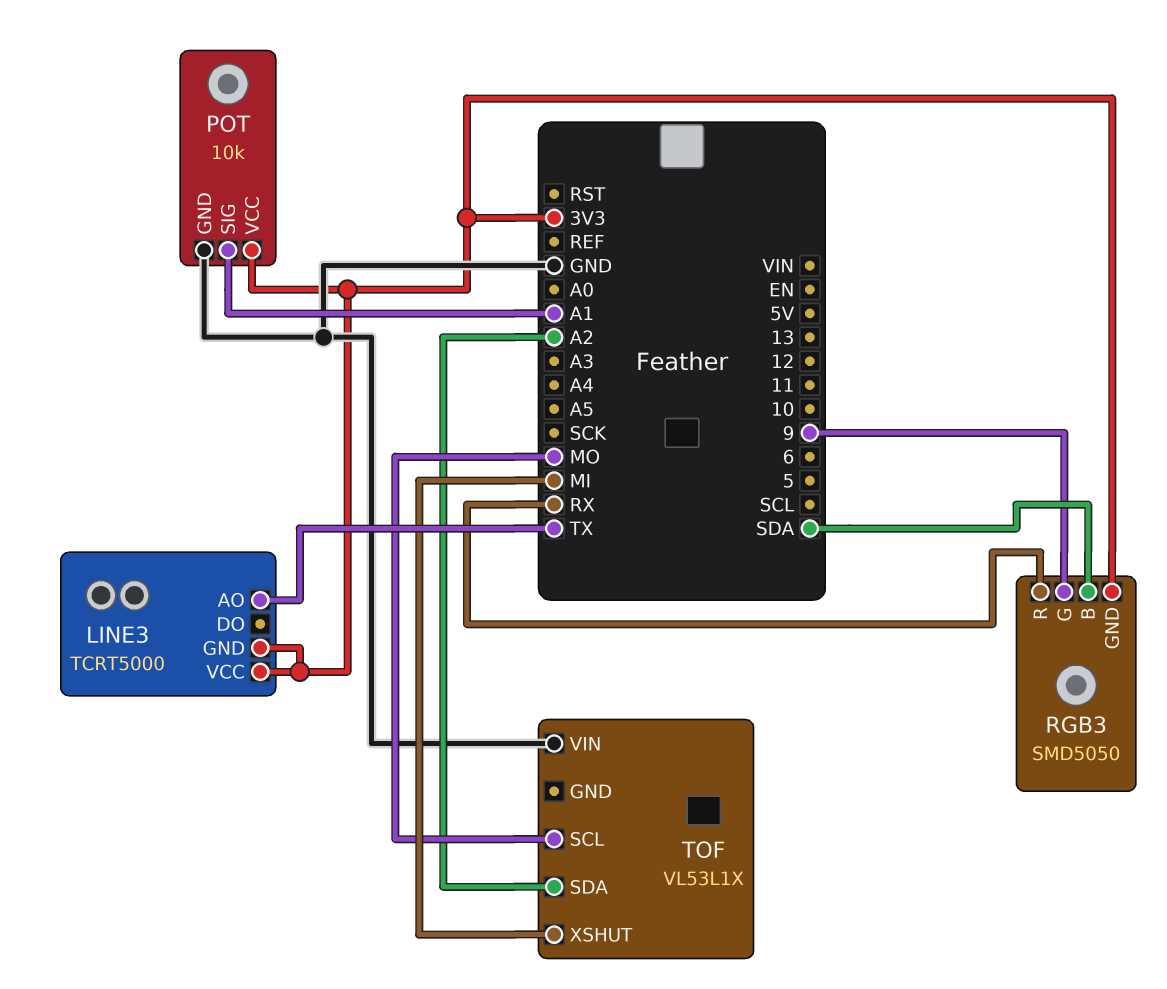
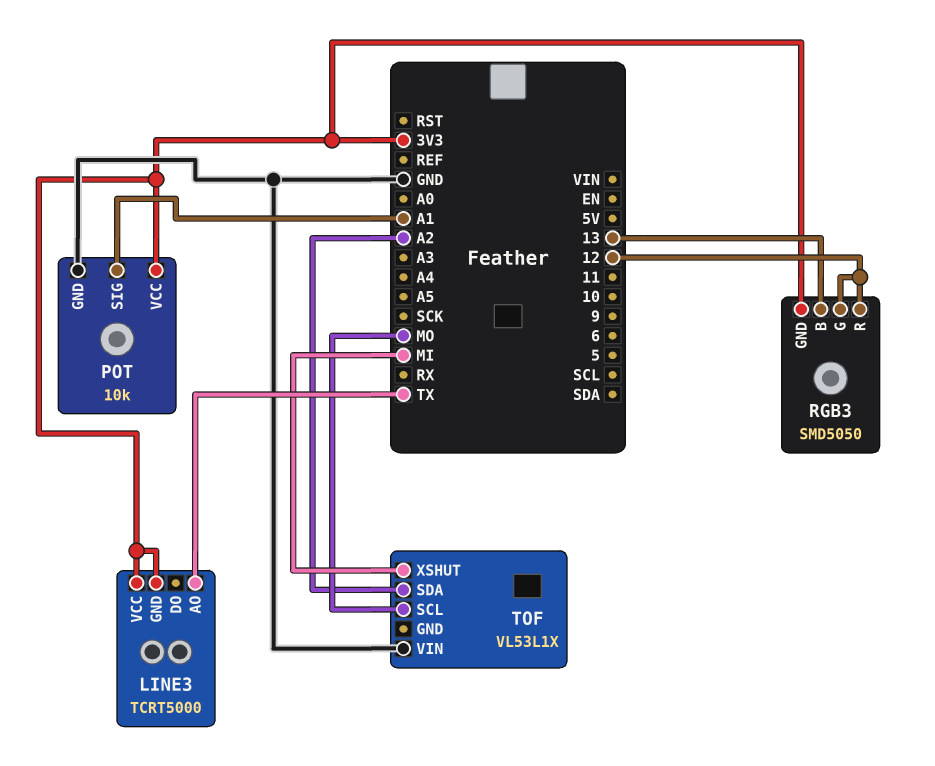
RGB3 pin B: SDA -> 13
RGB3 pin G: 9 -> 12
RGB3 pin R: RX -> 12

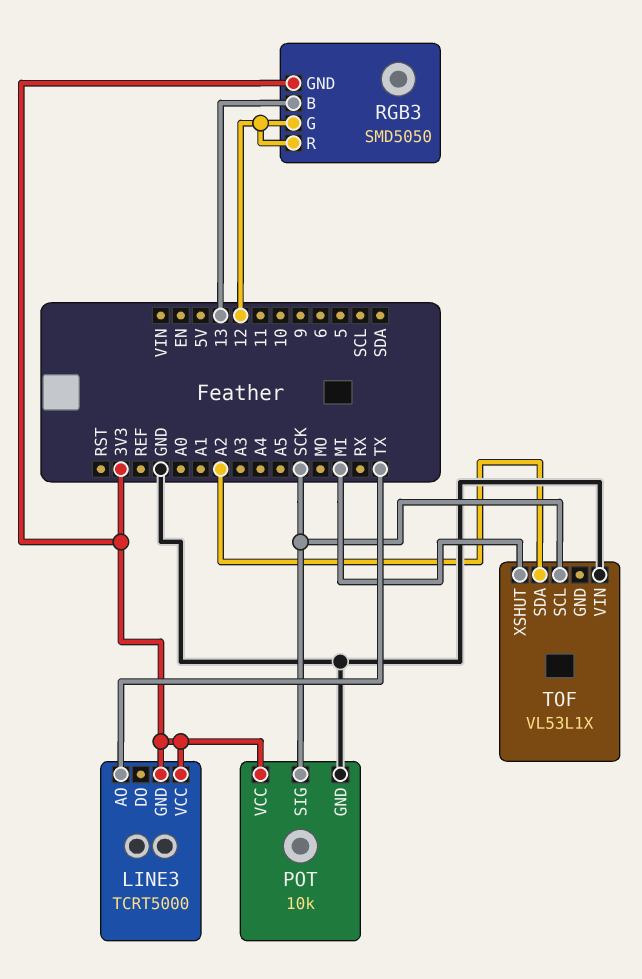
POT pin SIG: A1 -> SCK
TOF pin SCL: MO -> SCK

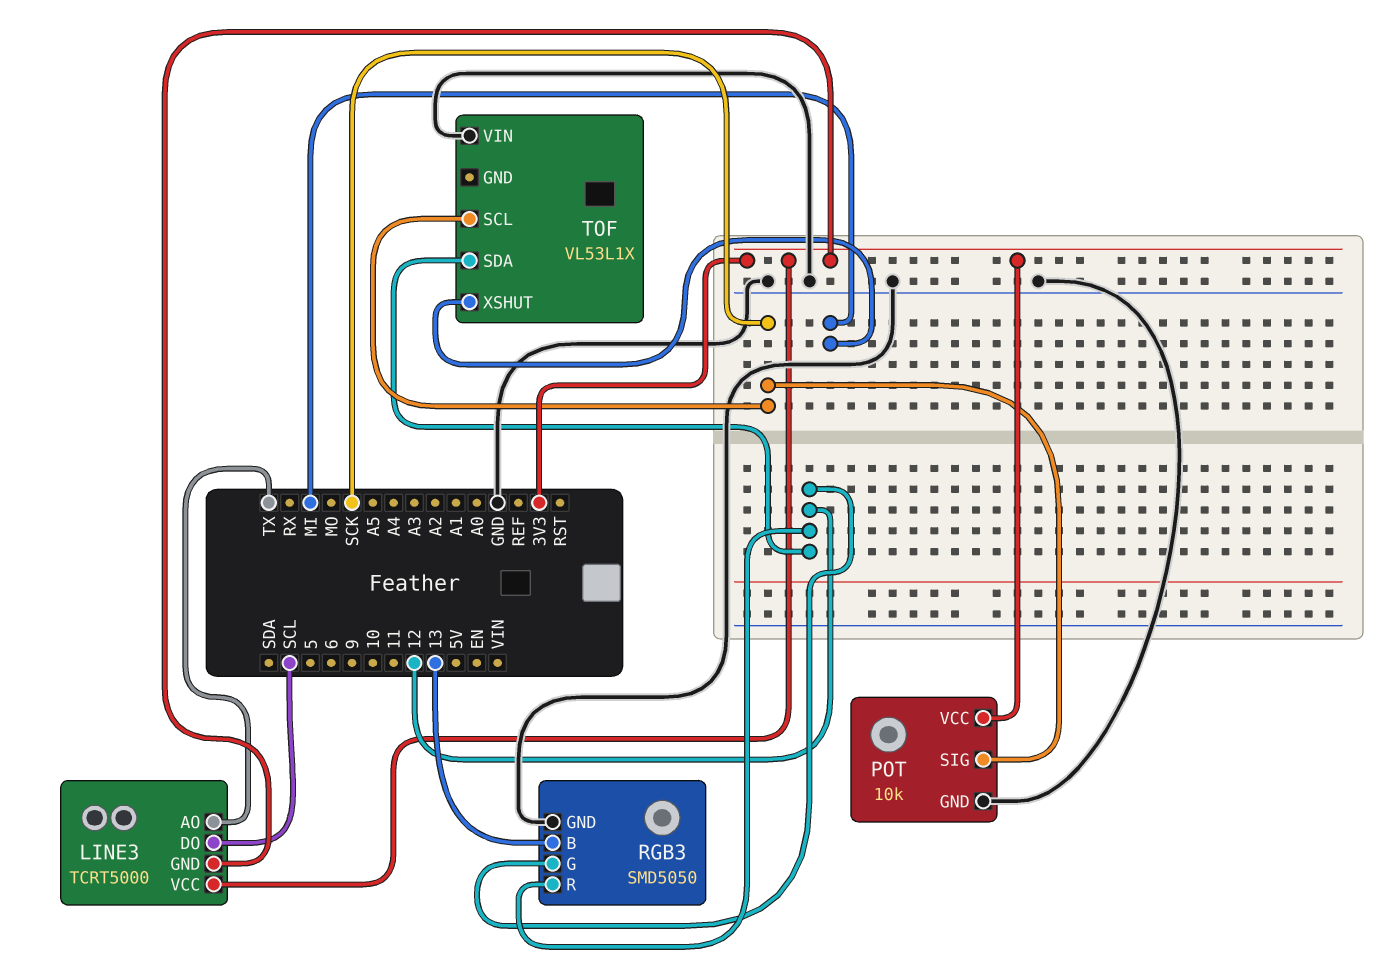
LINE3 pin DO: none -> SCL
RGB3 pin GND: 3V3 -> GND
TOF pin SDA: A2 -> 12

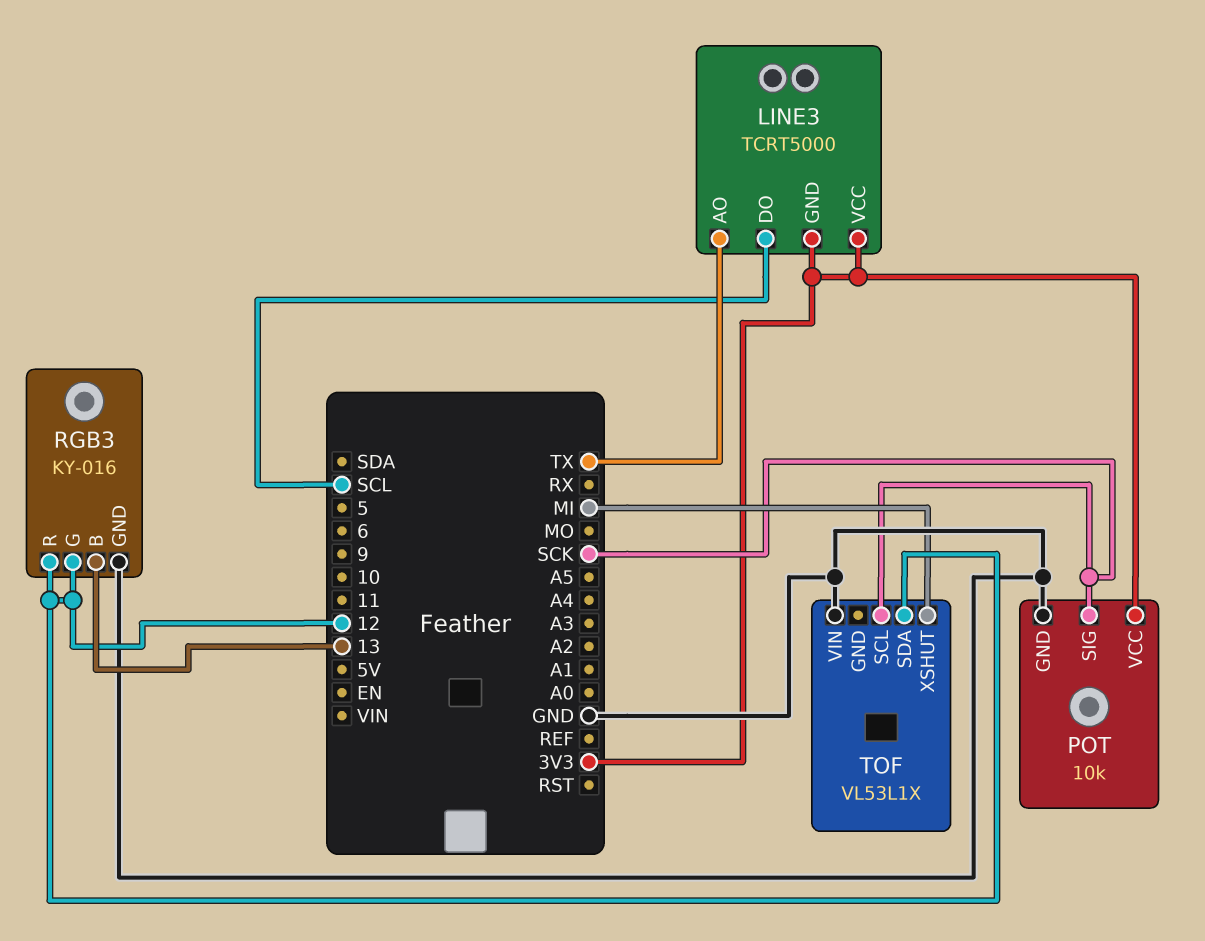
RGB3: SMD5050 -> KY-016

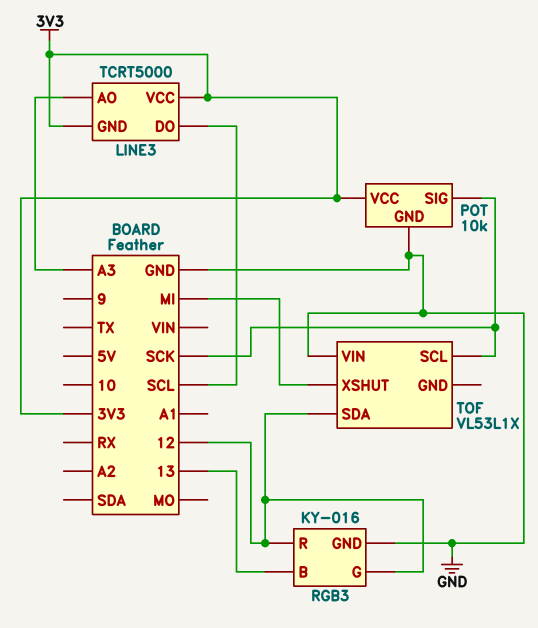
LINE3 pin AO: TX -> A3

